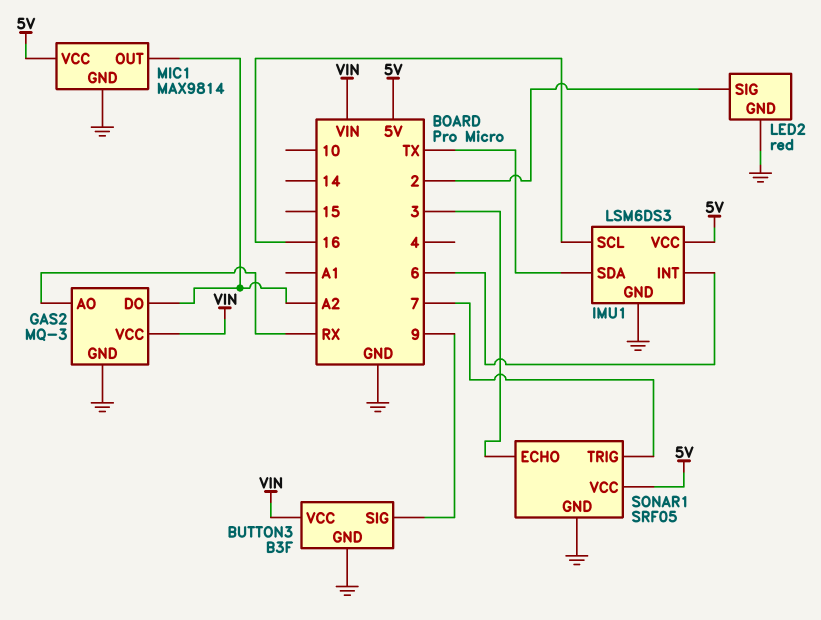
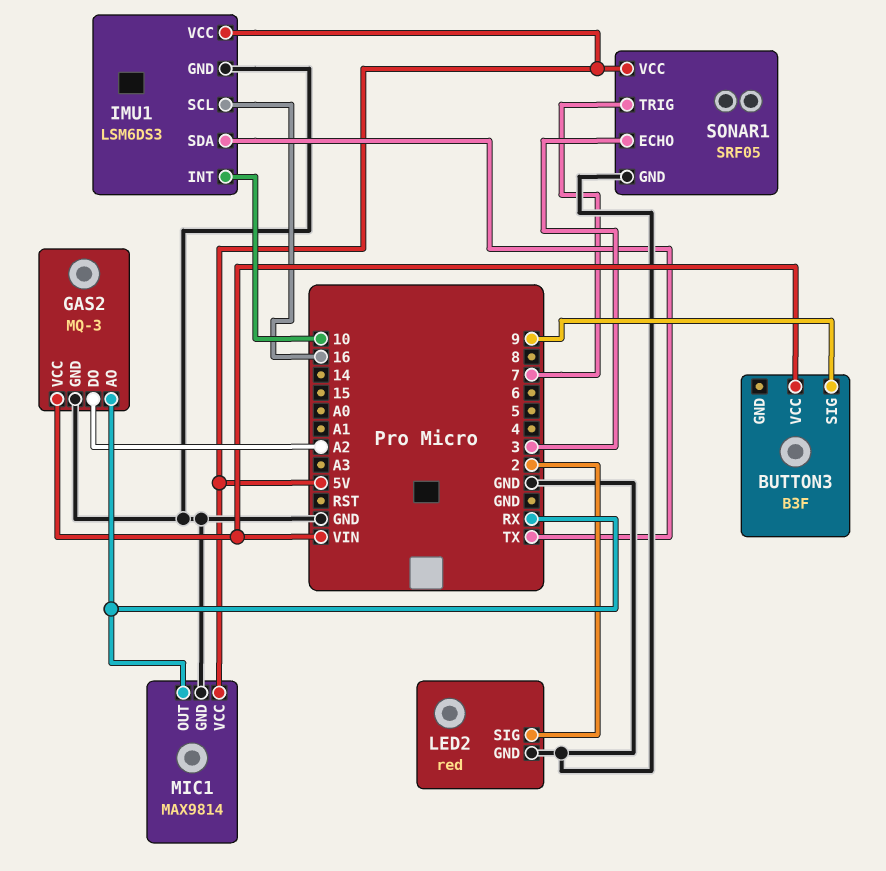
BUTTON3 pin GND: GND -> none
IMU1 pin INT: 6 -> 10
MIC1 pin OUT: A2 -> RX

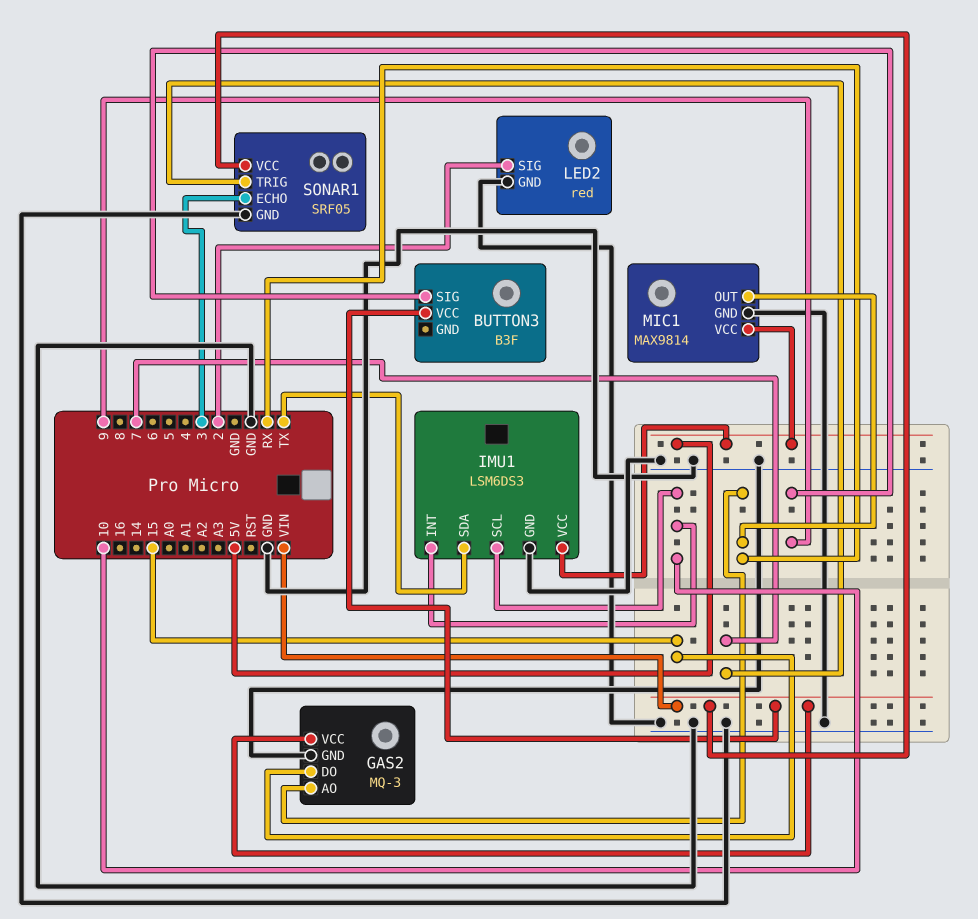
GAS2 pin DO: A2 -> 15
IMU1 pin SCL: 16 -> 10
SONAR1 pin VCC: 5V -> VIN

